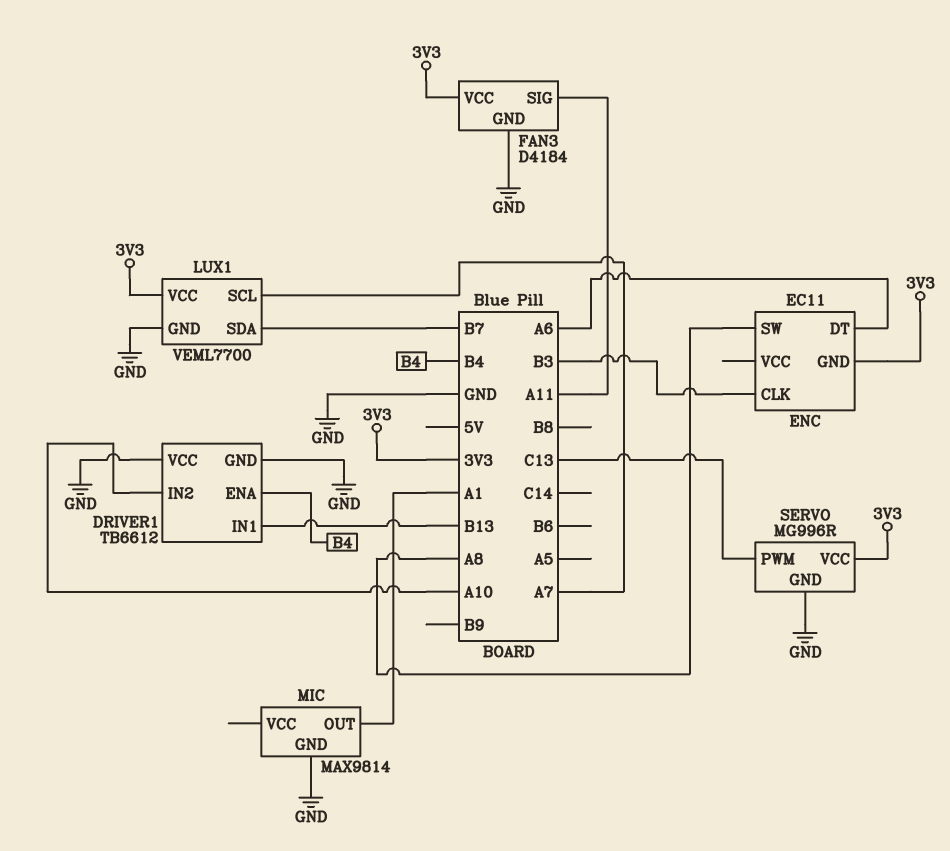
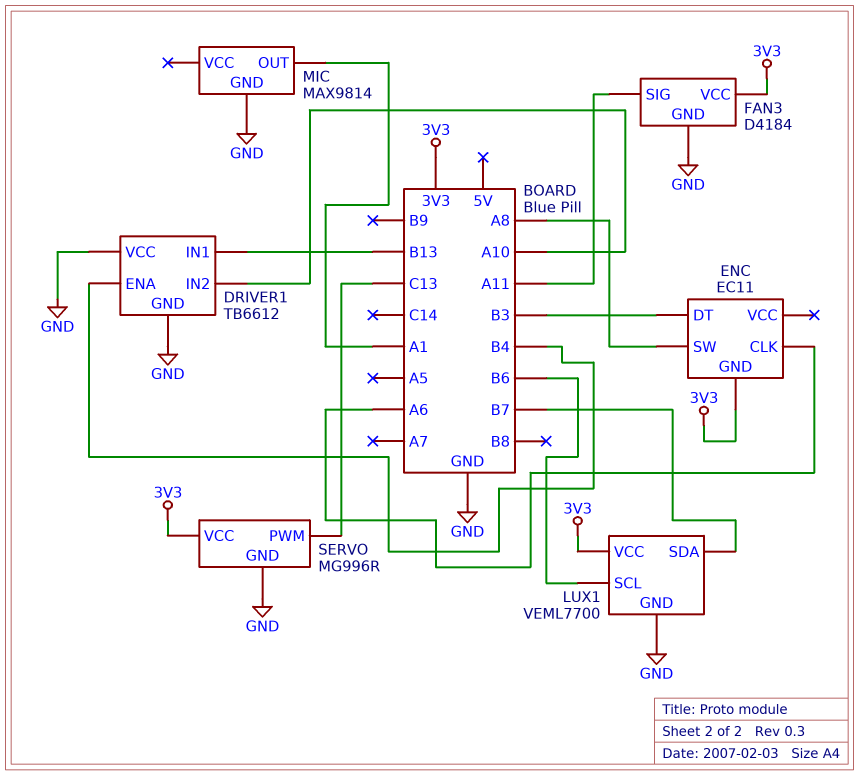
ENC pin CLK: B3 -> A6
ENC pin DT: A6 -> B3
LUX1 pin SCL: A7 -> B6

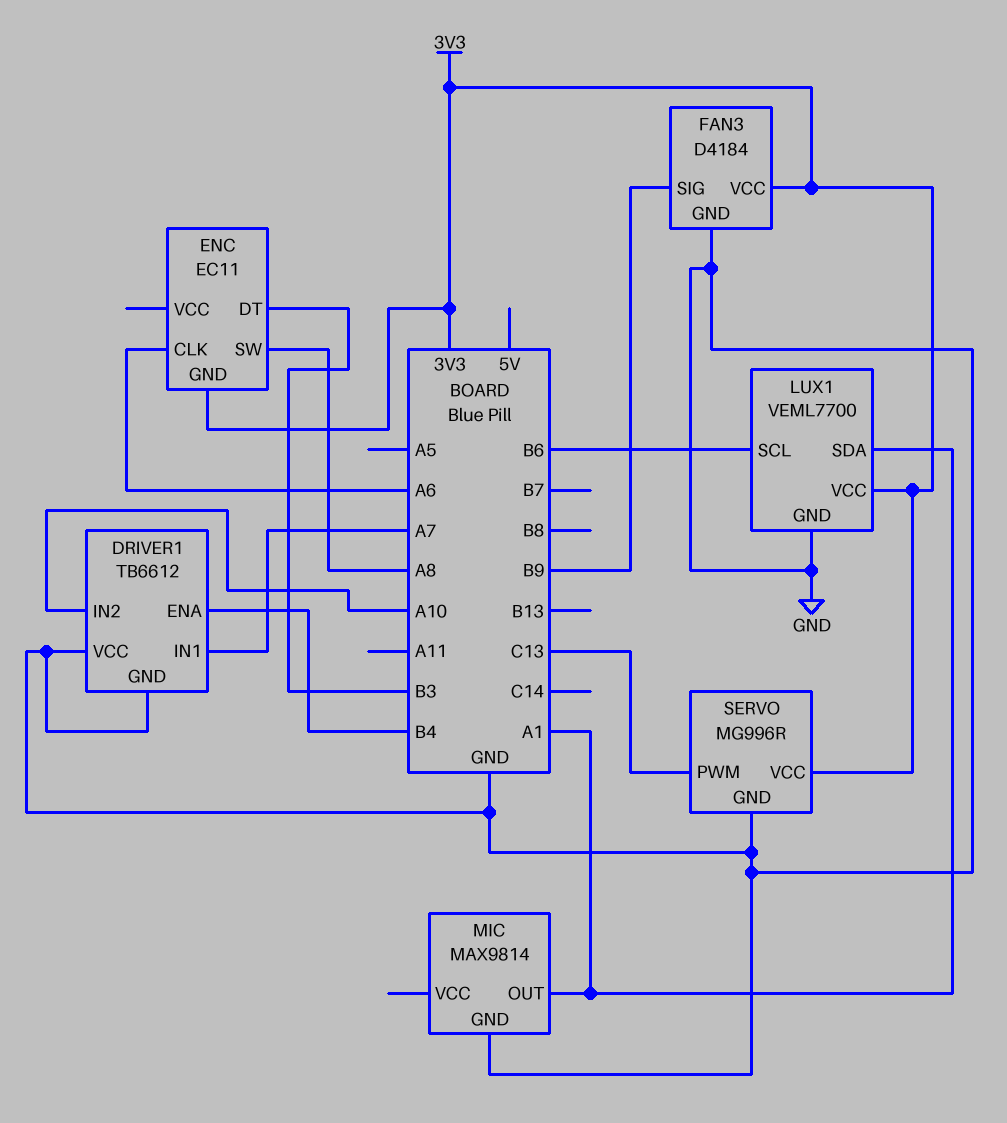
DRIVER1 pin IN1: B13 -> A7
FAN3 pin SIG: A11 -> B9
LUX1 pin SDA: B7 -> A1

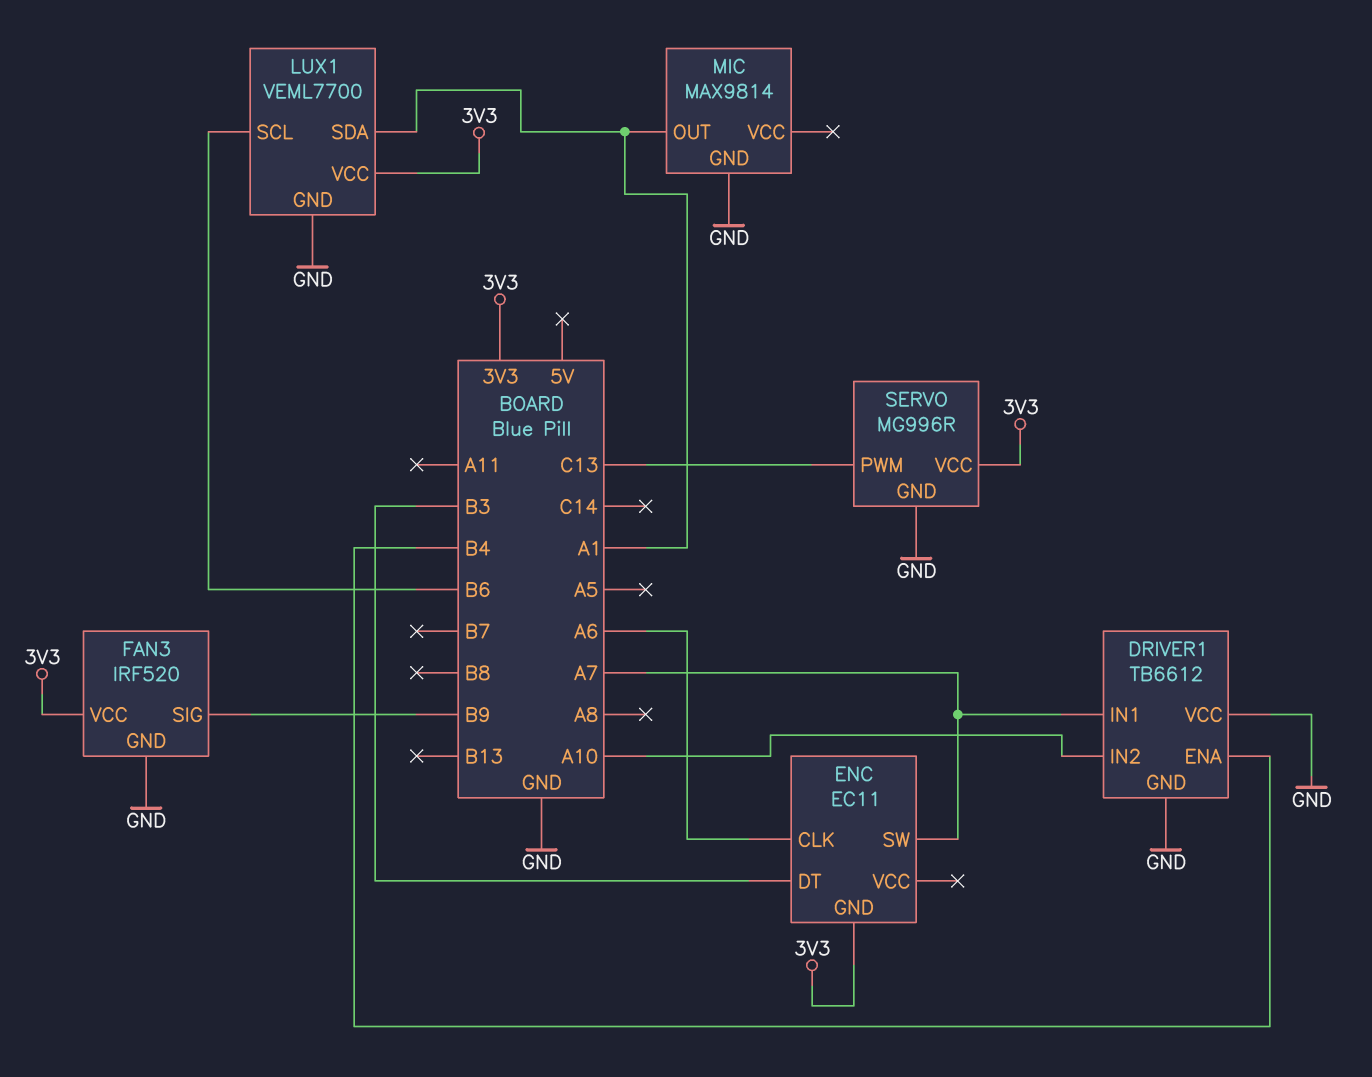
ENC pin SW: A8 -> A7
FAN3: D4184 -> IRF520

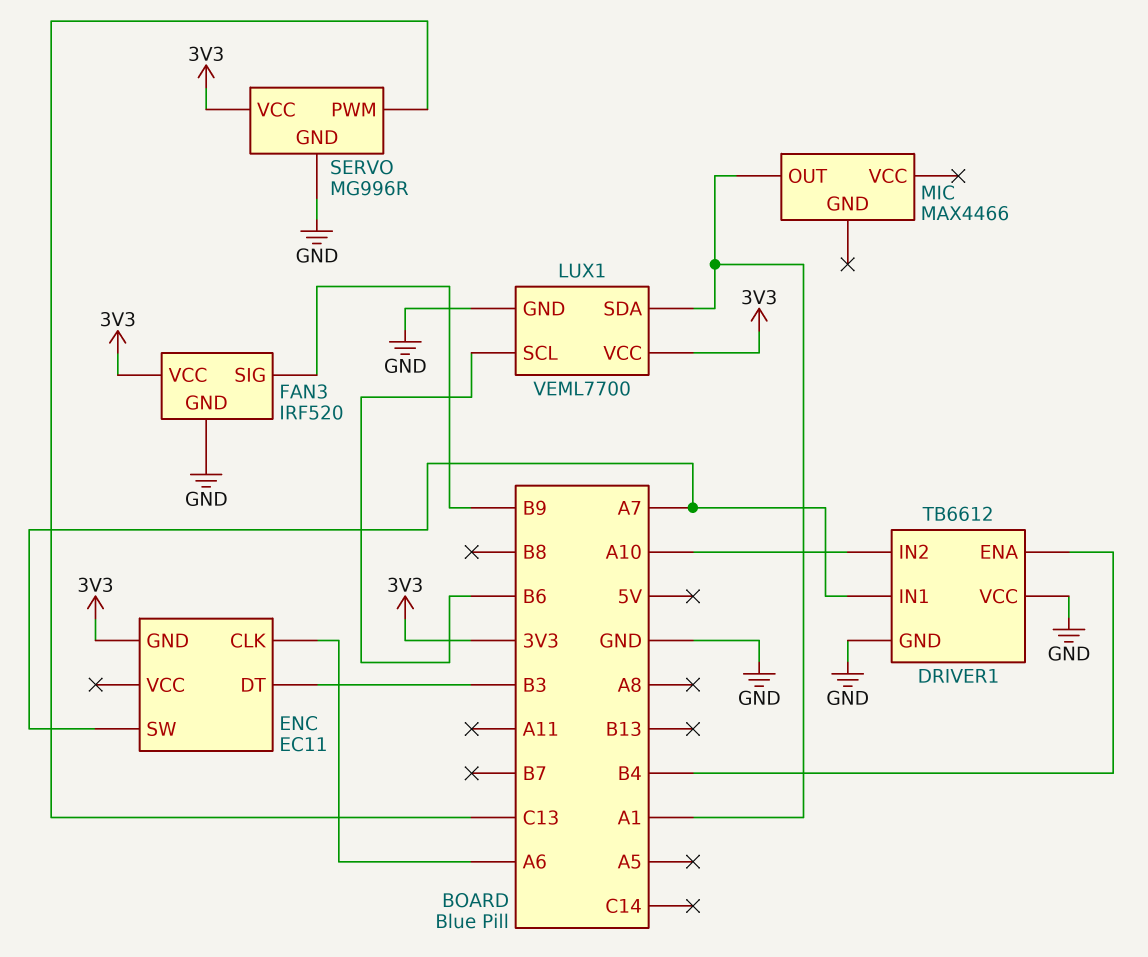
MIC: MAX9814 -> MAX4466
MIC pin GND: GND -> none

